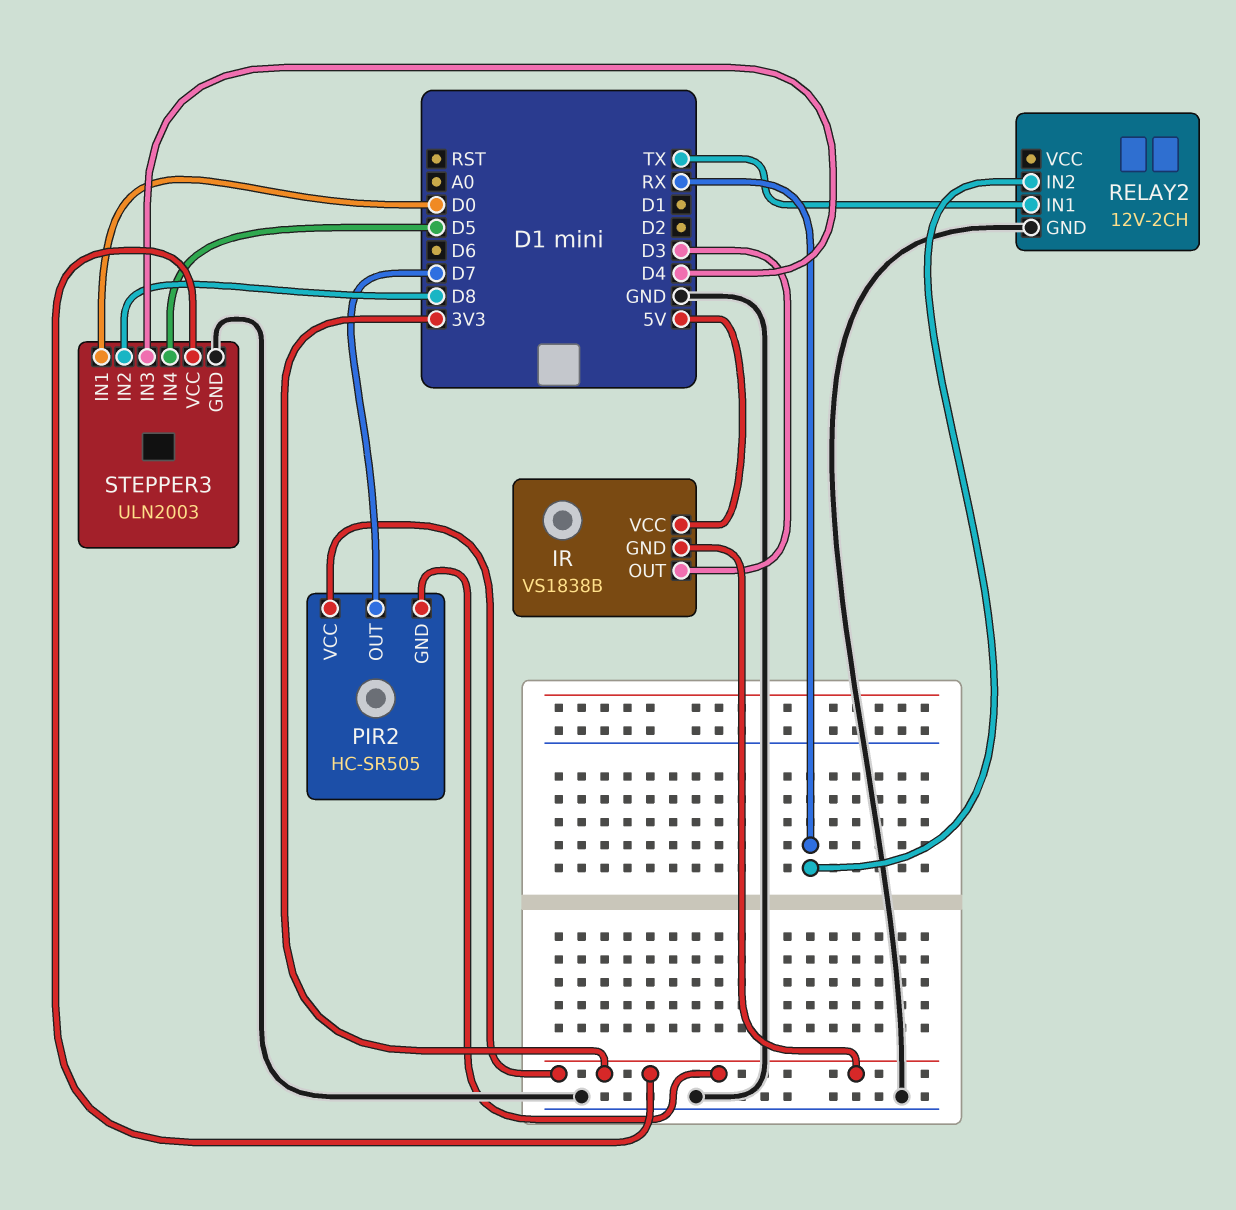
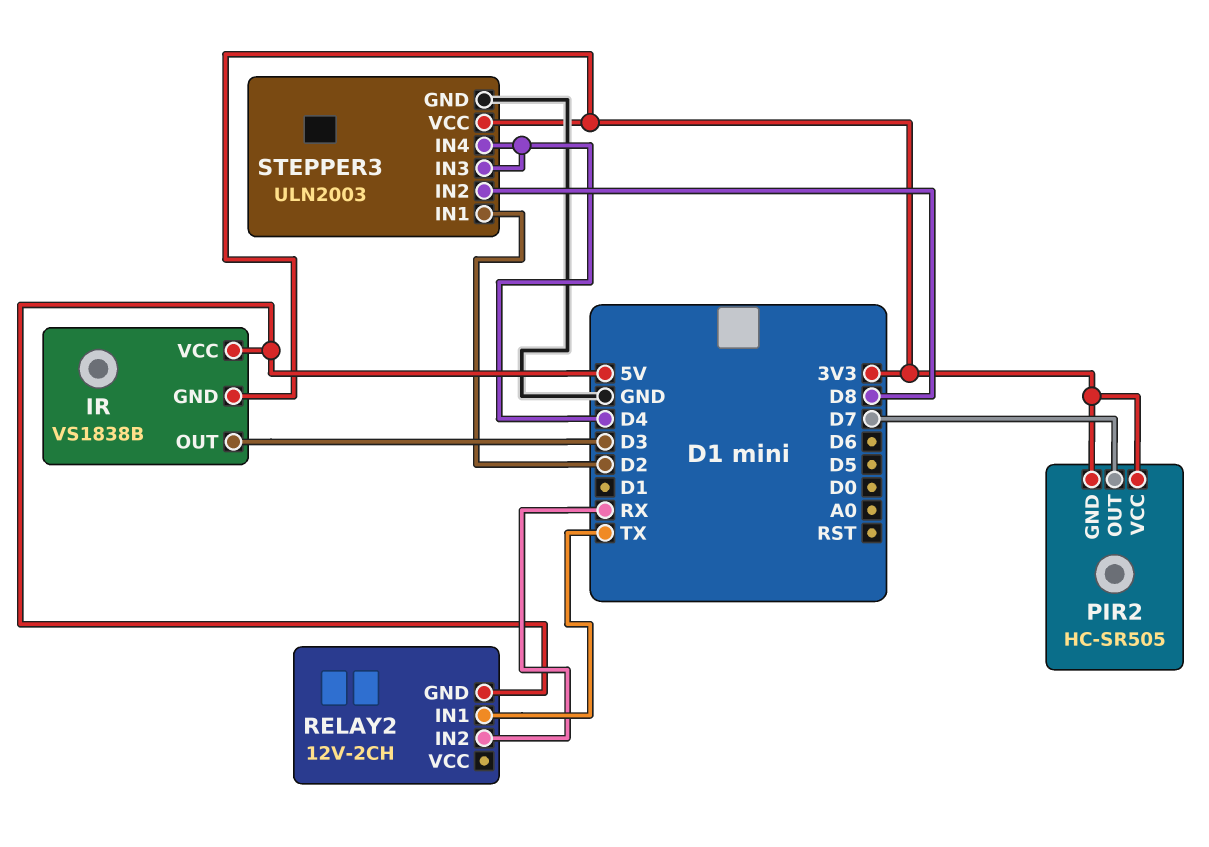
RELAY2 pin GND: GND -> 5V
STEPPER3 pin IN1: D0 -> D2
STEPPER3 pin IN4: D5 -> D4

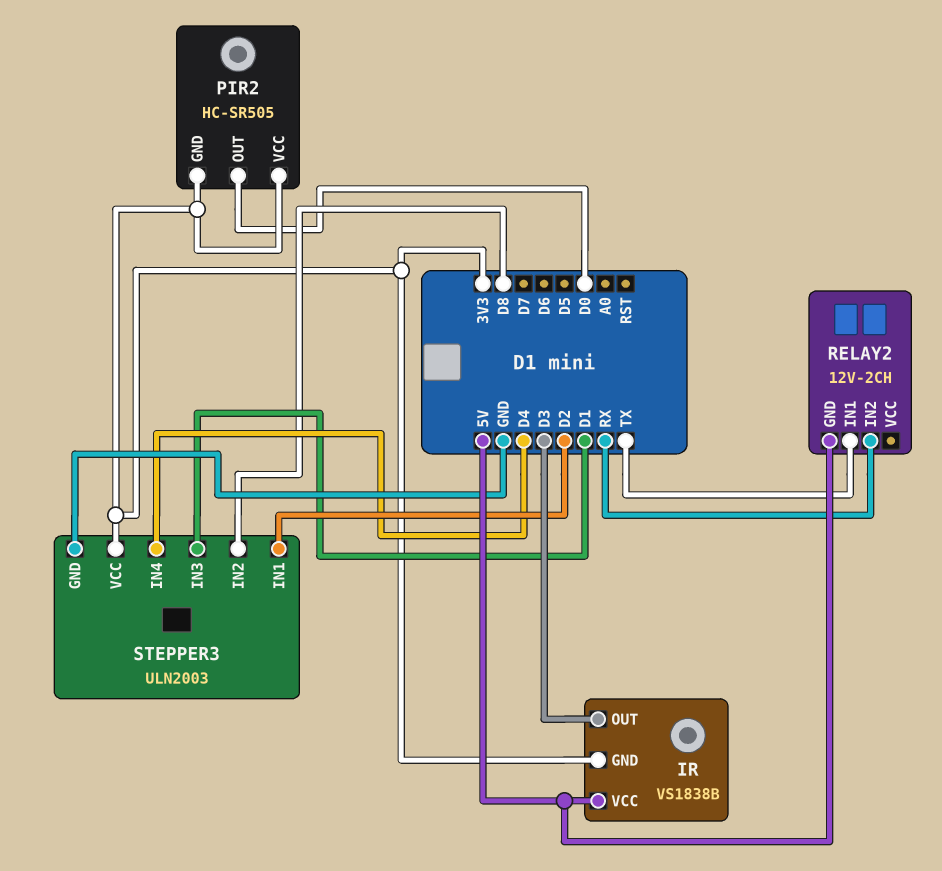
PIR2 pin OUT: D7 -> D0
STEPPER3 pin IN3: D4 -> D1

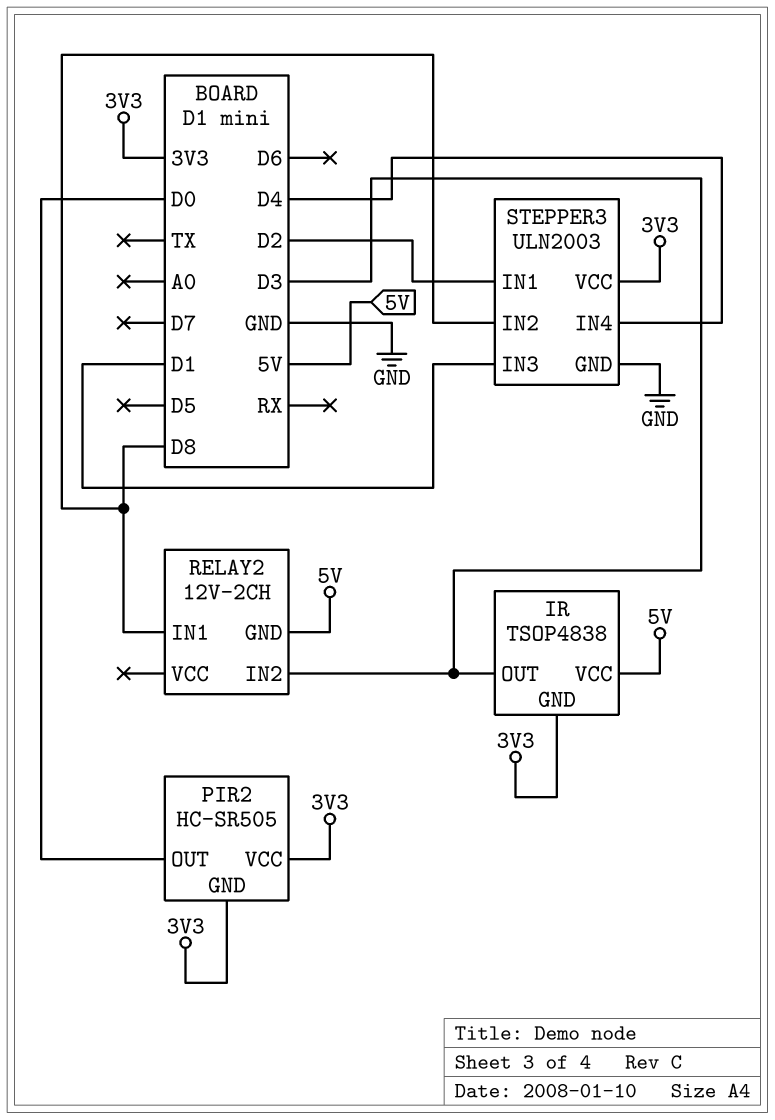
IR: VS1838B -> TSOP4838
RELAY2 pin IN1: TX -> D8
RELAY2 pin IN2: RX -> D3

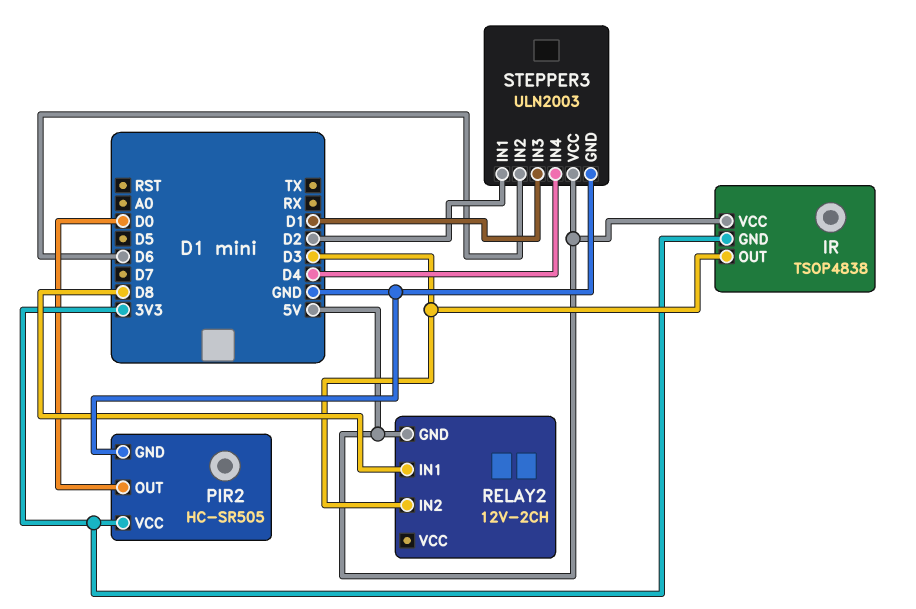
PIR2 pin GND: 3V3 -> GND
STEPPER3 pin IN2: D8 -> D6
STEPPER3 pin VCC: 3V3 -> 5V

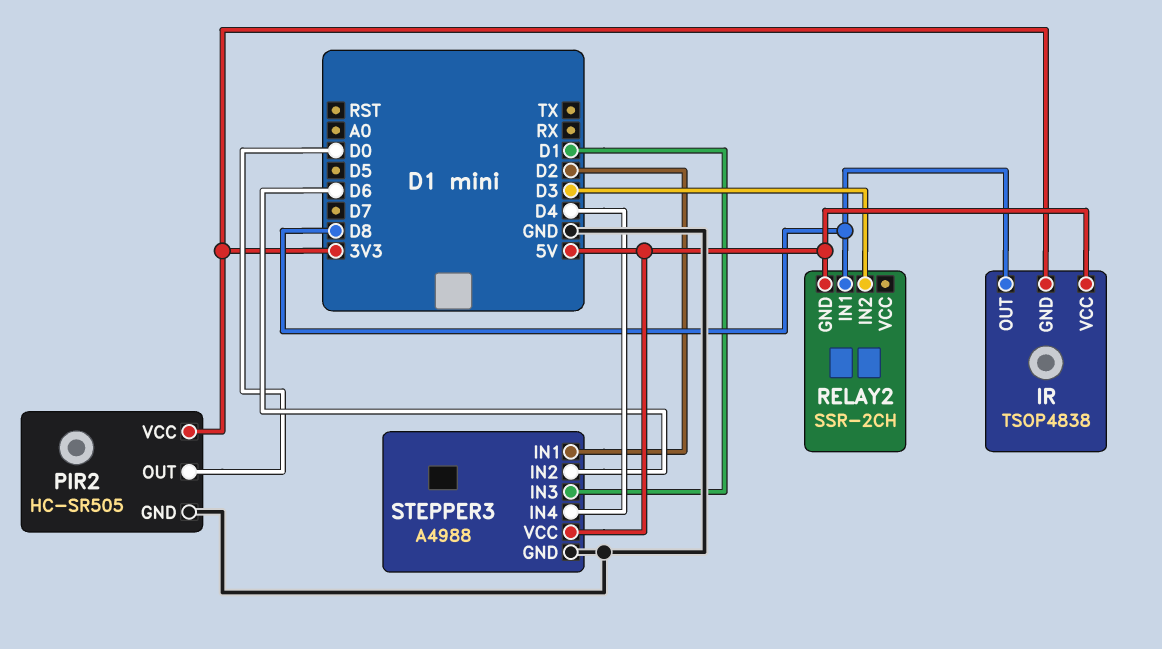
IR pin OUT: D3 -> D8
RELAY2: 12V-2CH -> SSR-2CH
STEPPER3: ULN2003 -> A4988

